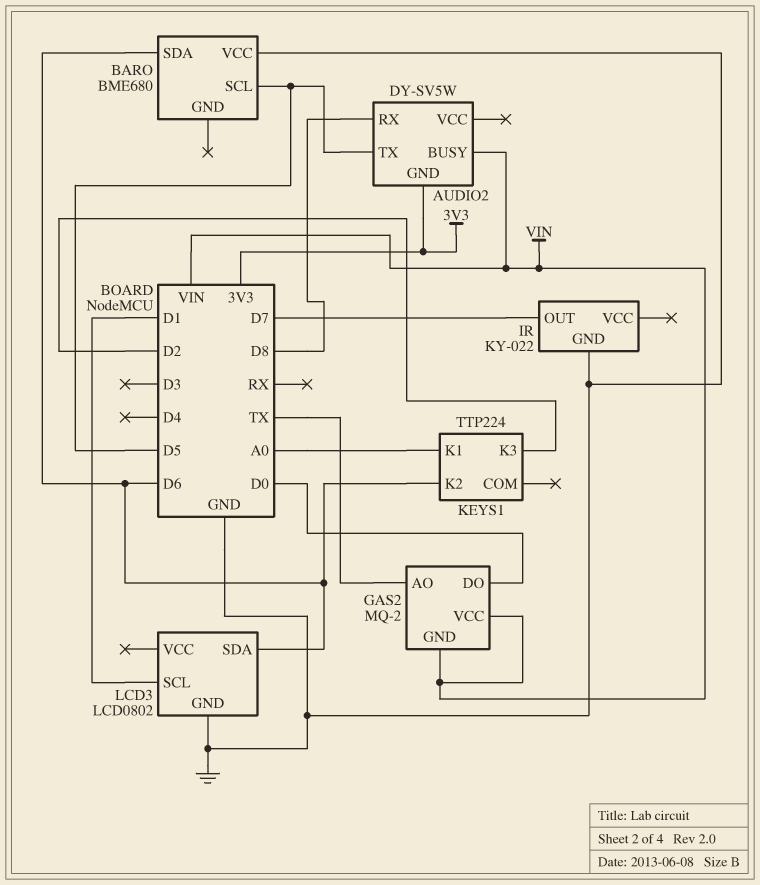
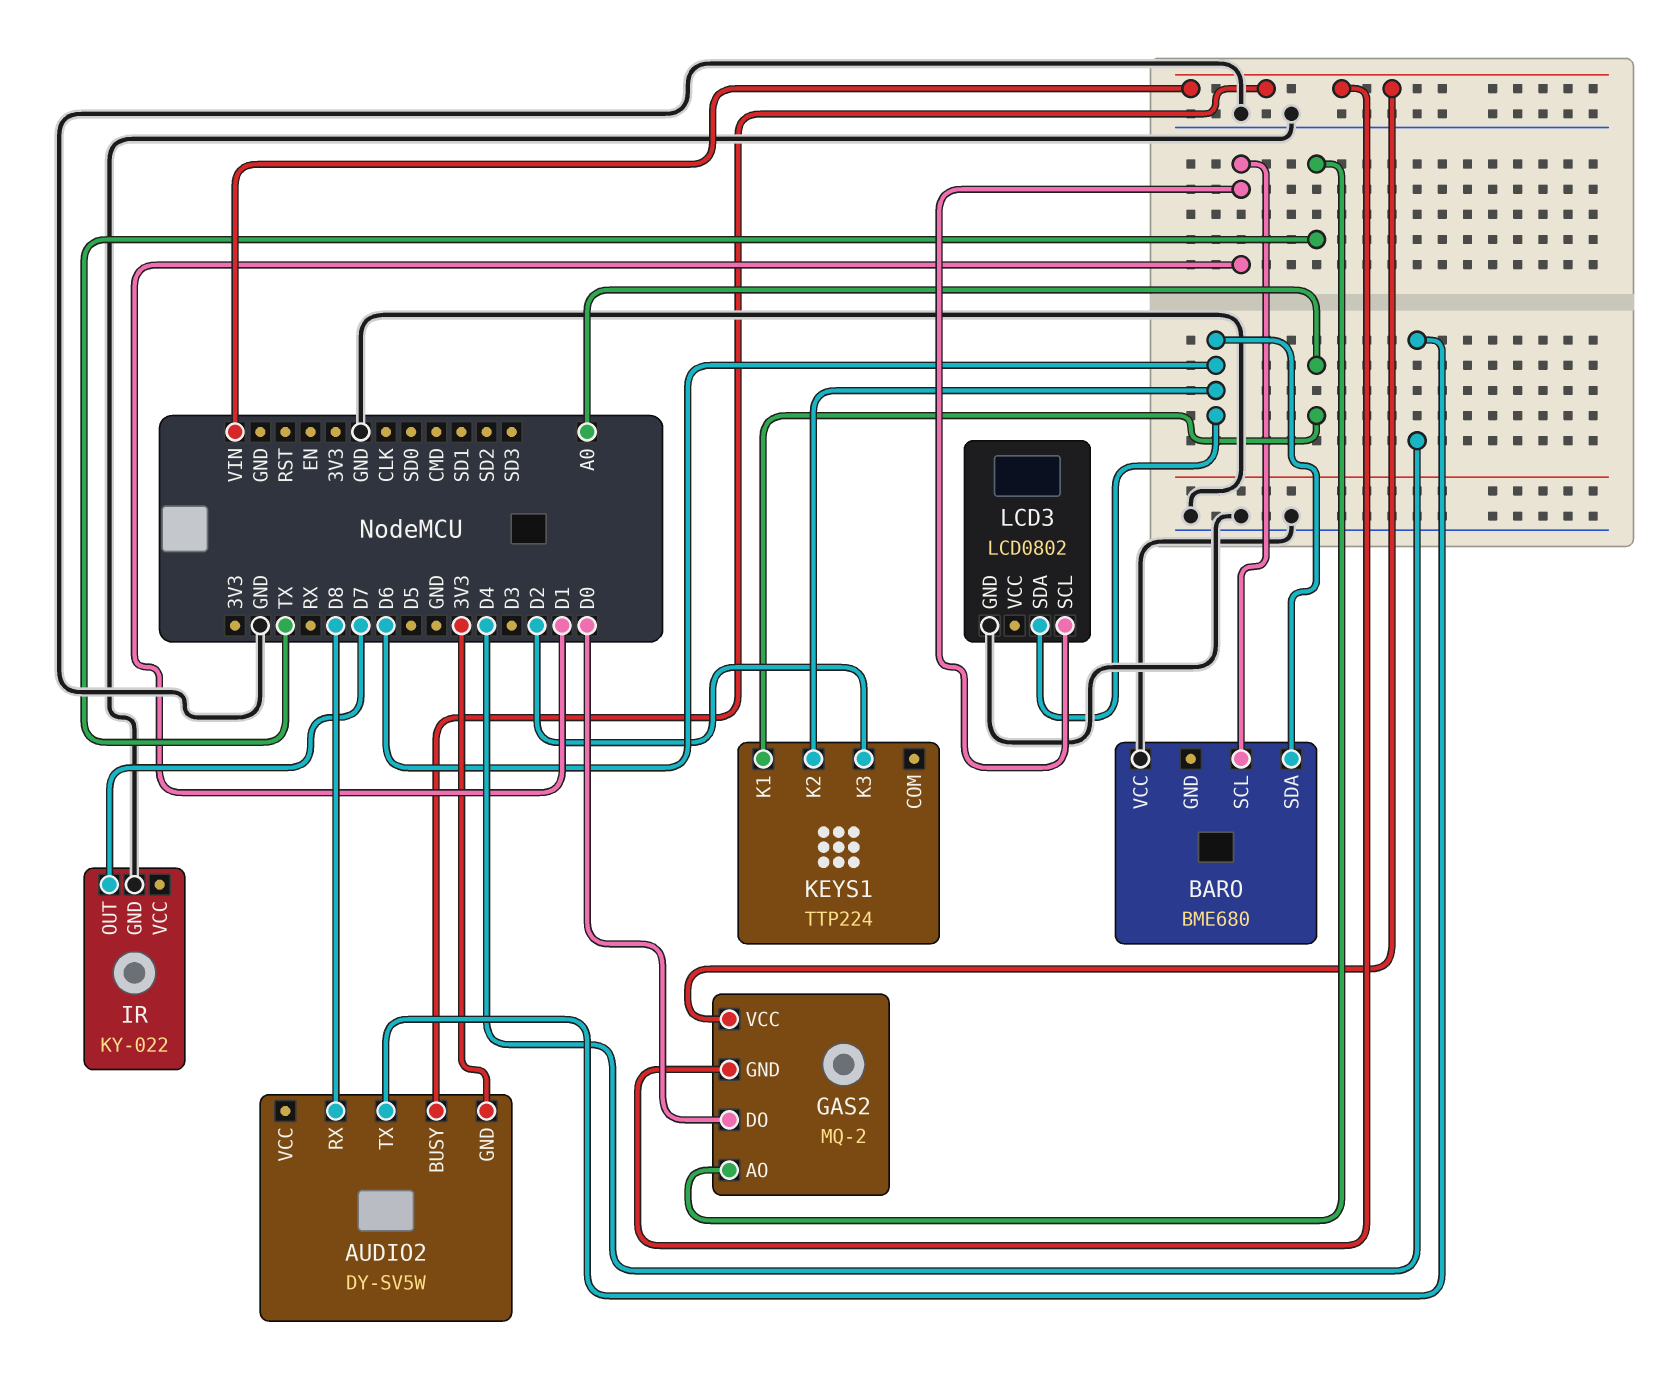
AUDIO2 pin TX: D5 -> D4
BARO pin SCL: D5 -> D1

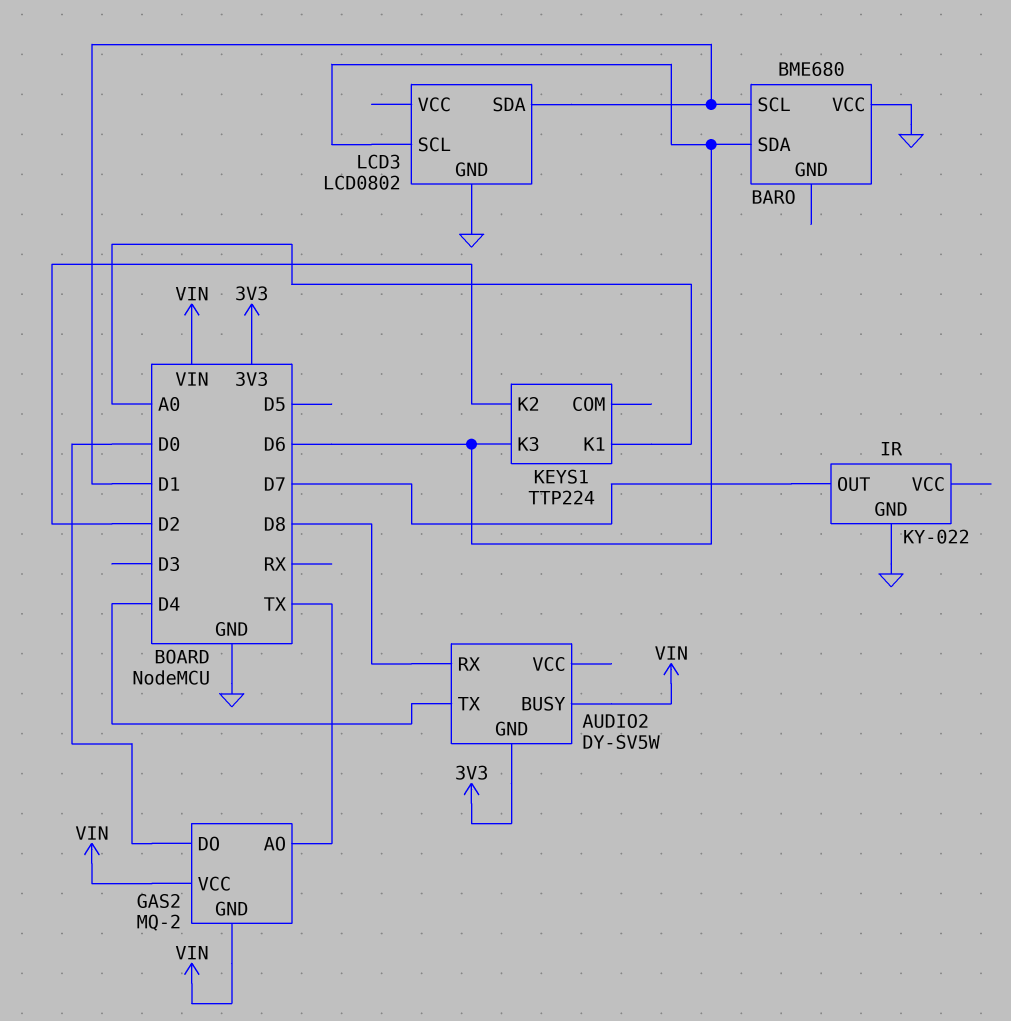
KEYS1 pin K2: D6 -> D2
KEYS1 pin K3: D2 -> D6
LCD3 pin SCL: D1 -> D6
LCD3 pin SDA: D6 -> D1

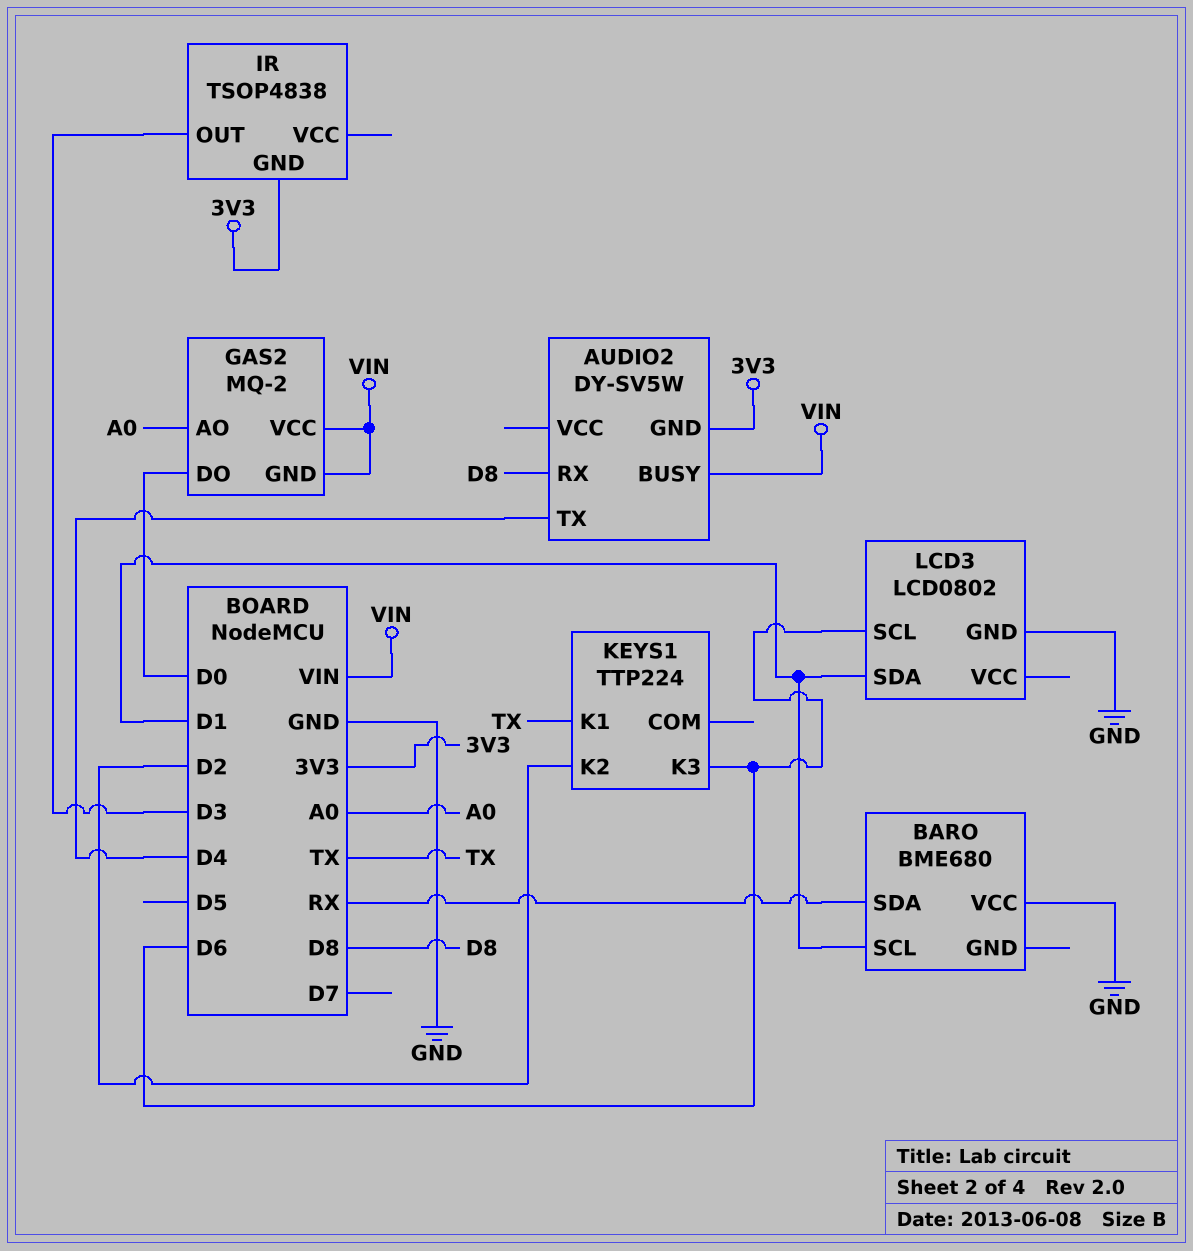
BARO pin SDA: D6 -> RX
GAS2 pin AO: TX -> A0
IR: KY-022 -> TSOP4838
IR pin GND: GND -> 3V3
IR pin OUT: D7 -> D3
KEYS1 pin K1: A0 -> TX

